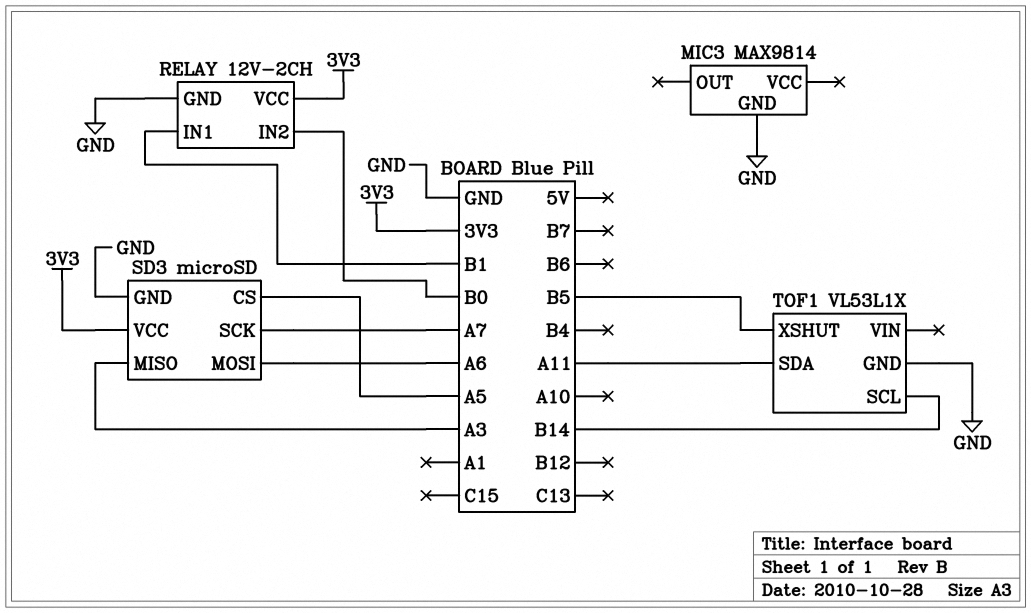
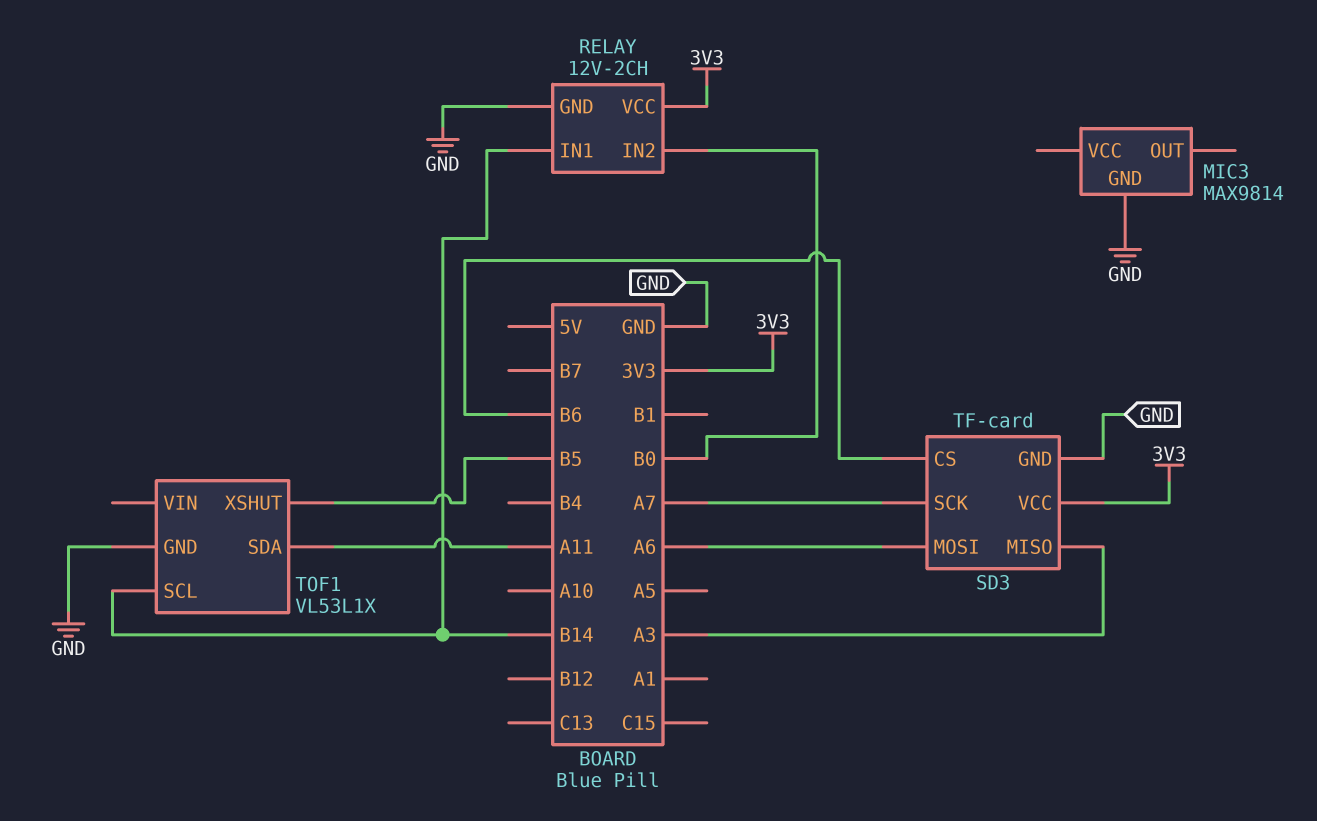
RELAY pin IN1: B1 -> B14
SD3: microSD -> TF-card
SD3 pin CS: A5 -> B6

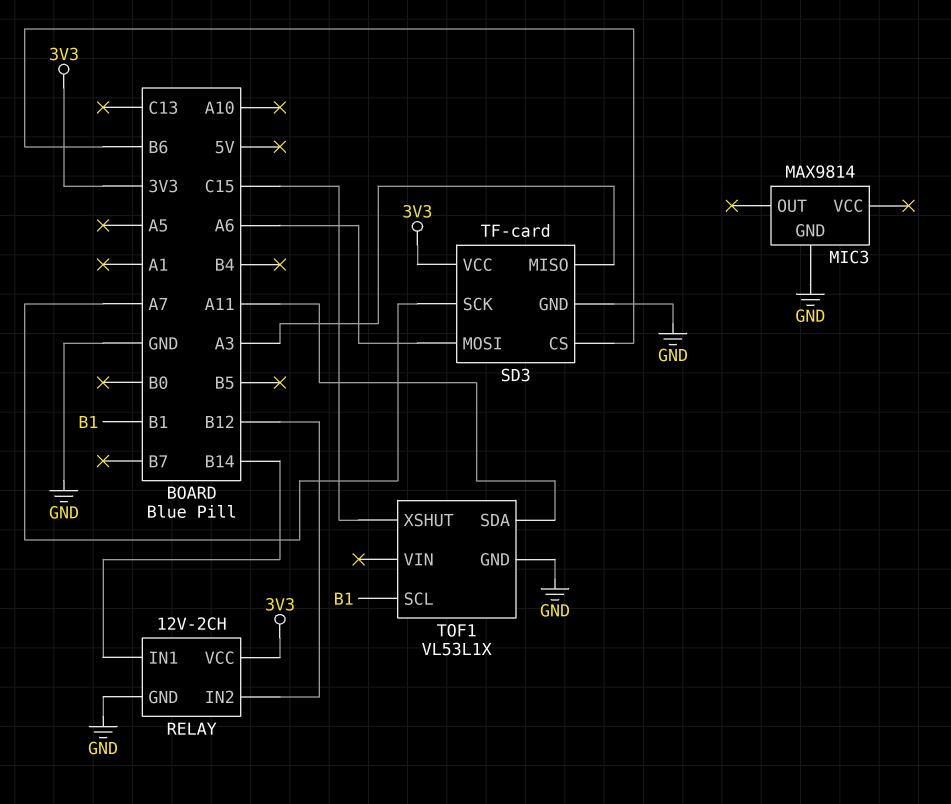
RELAY pin IN2: B0 -> B12
TOF1 pin SCL: B14 -> B1
TOF1 pin XSHUT: B5 -> C15

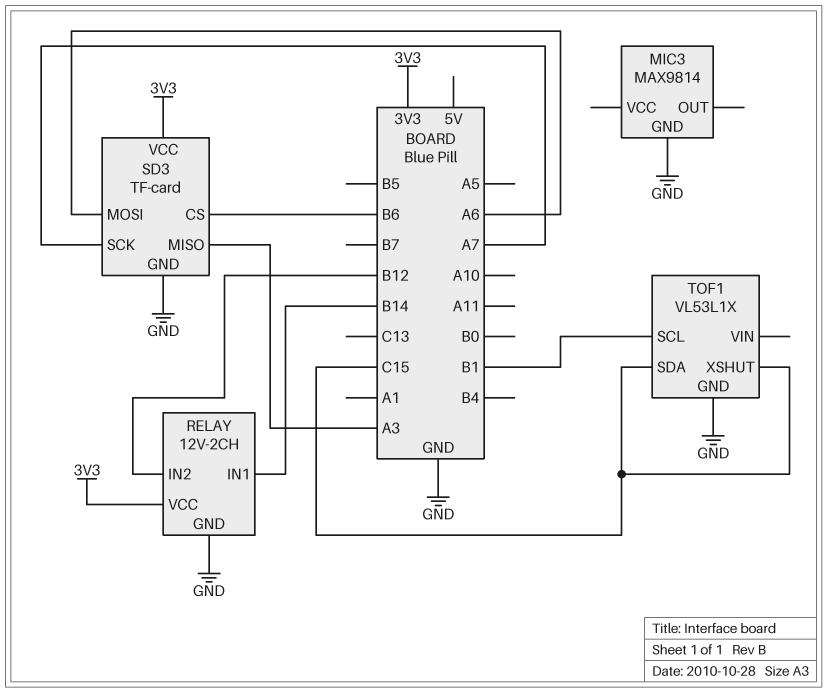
TOF1 pin SDA: A11 -> C15

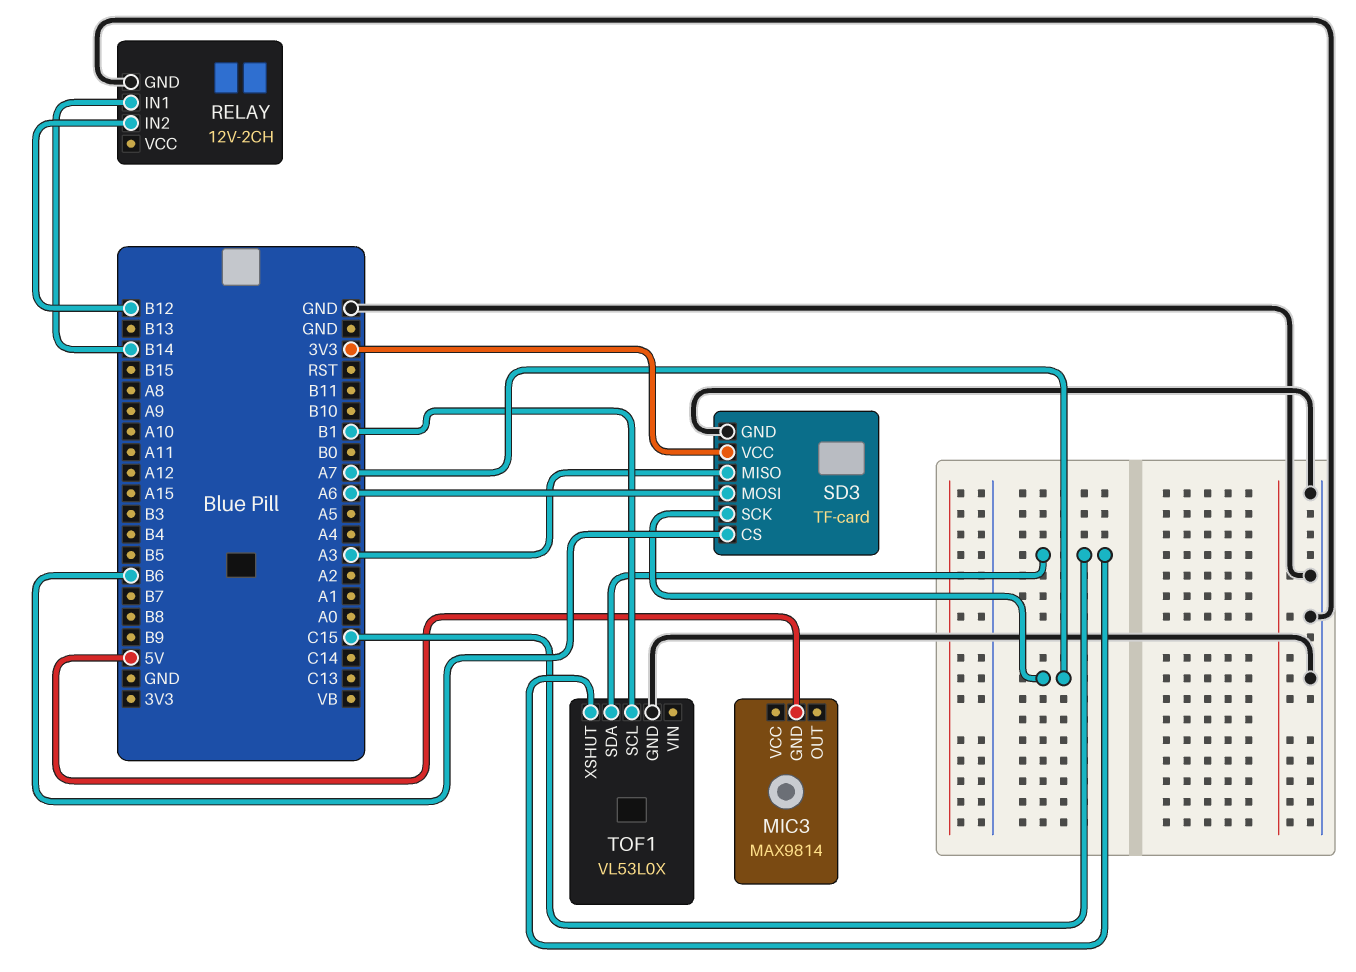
MIC3 pin GND: GND -> 5V
RELAY pin VCC: 3V3 -> none
TOF1: VL53L1X -> VL53L0X

